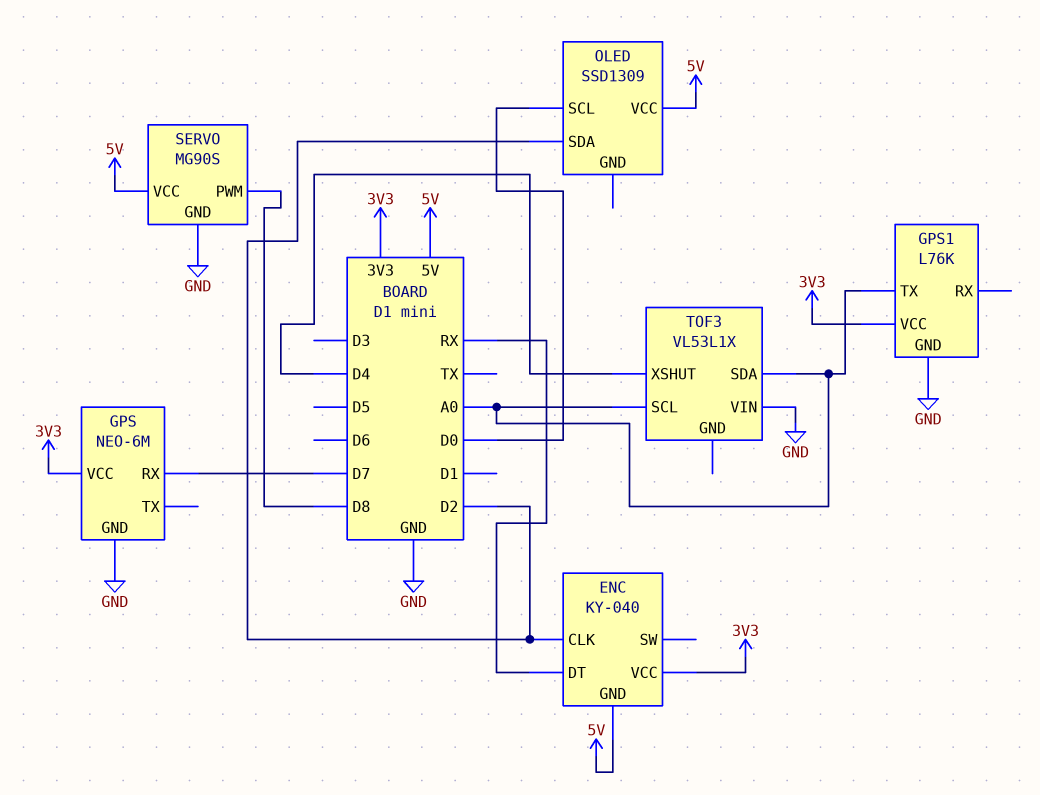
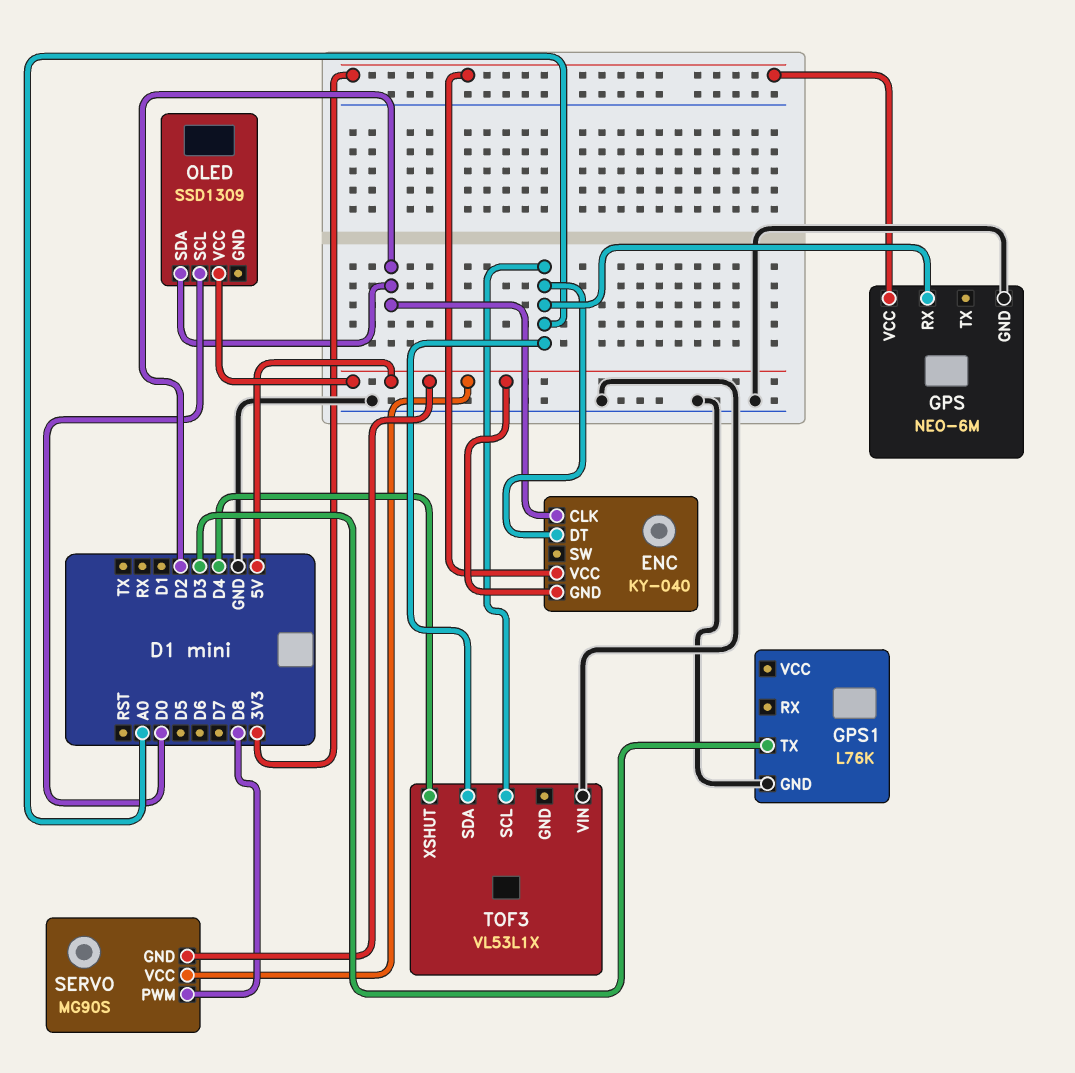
ENC pin DT: RX -> A0
GPS pin RX: D7 -> A0
GPS1 pin TX: A0 -> D3
GPS1 pin VCC: 3V3 -> none
SERVO pin GND: GND -> 5V

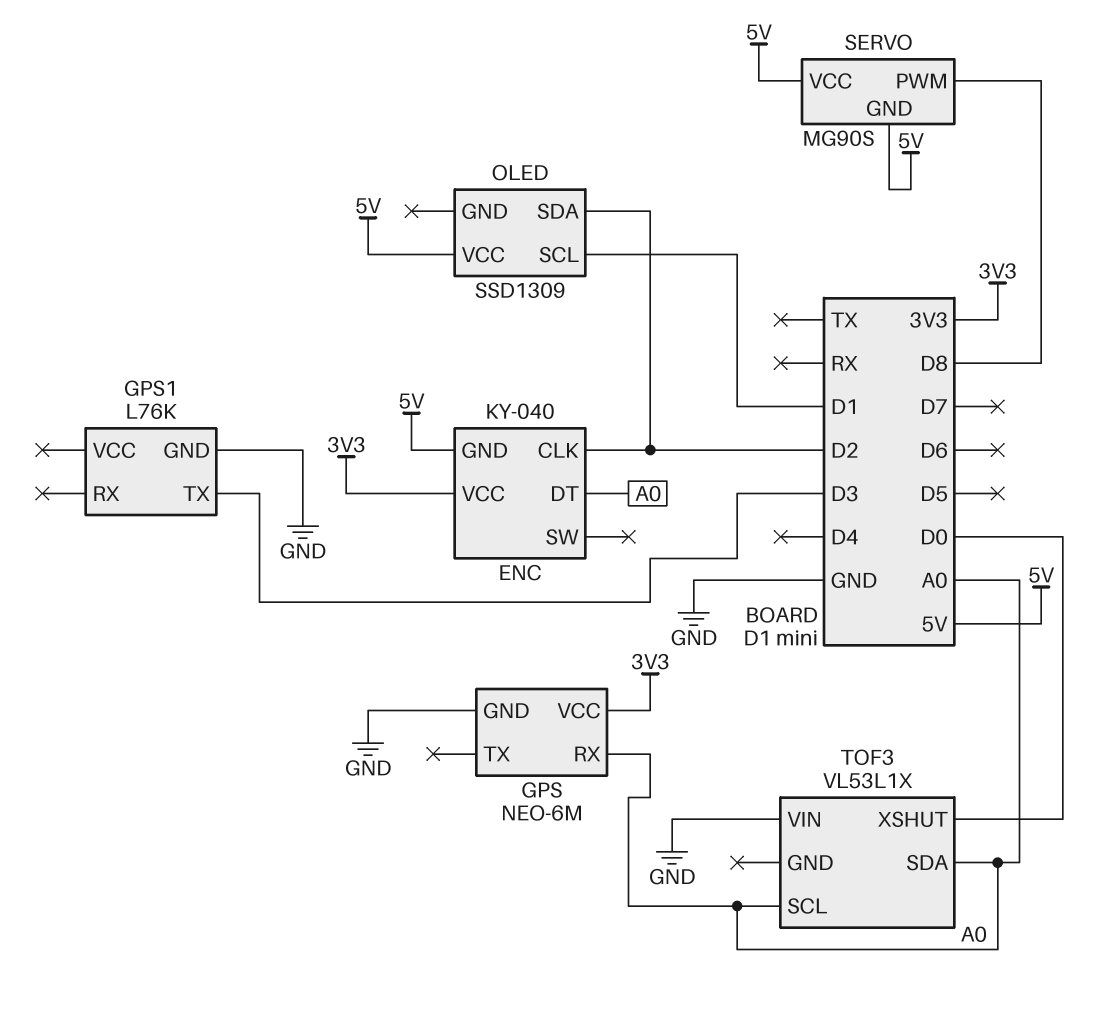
OLED pin SCL: D0 -> D1
TOF3 pin XSHUT: D4 -> D0

